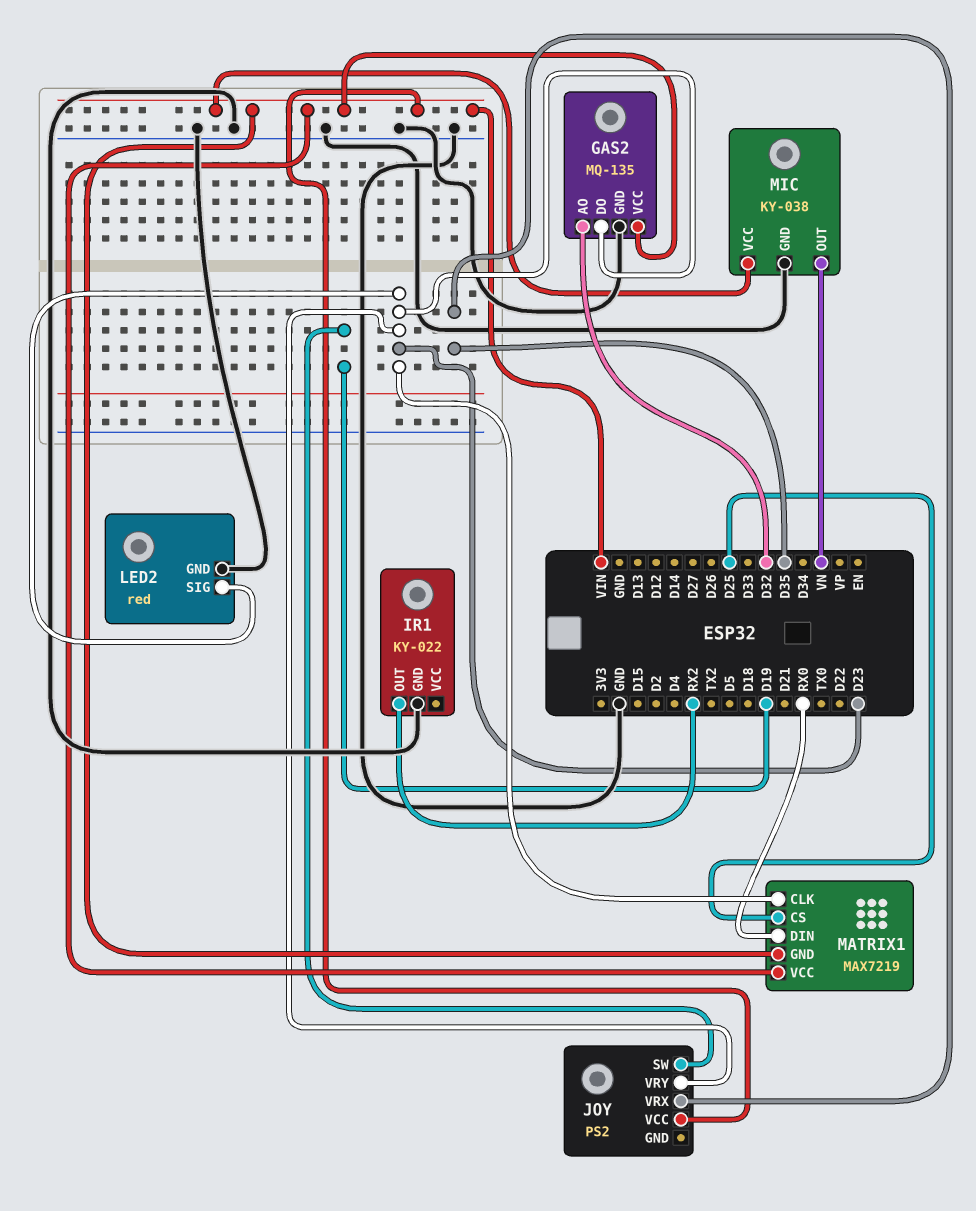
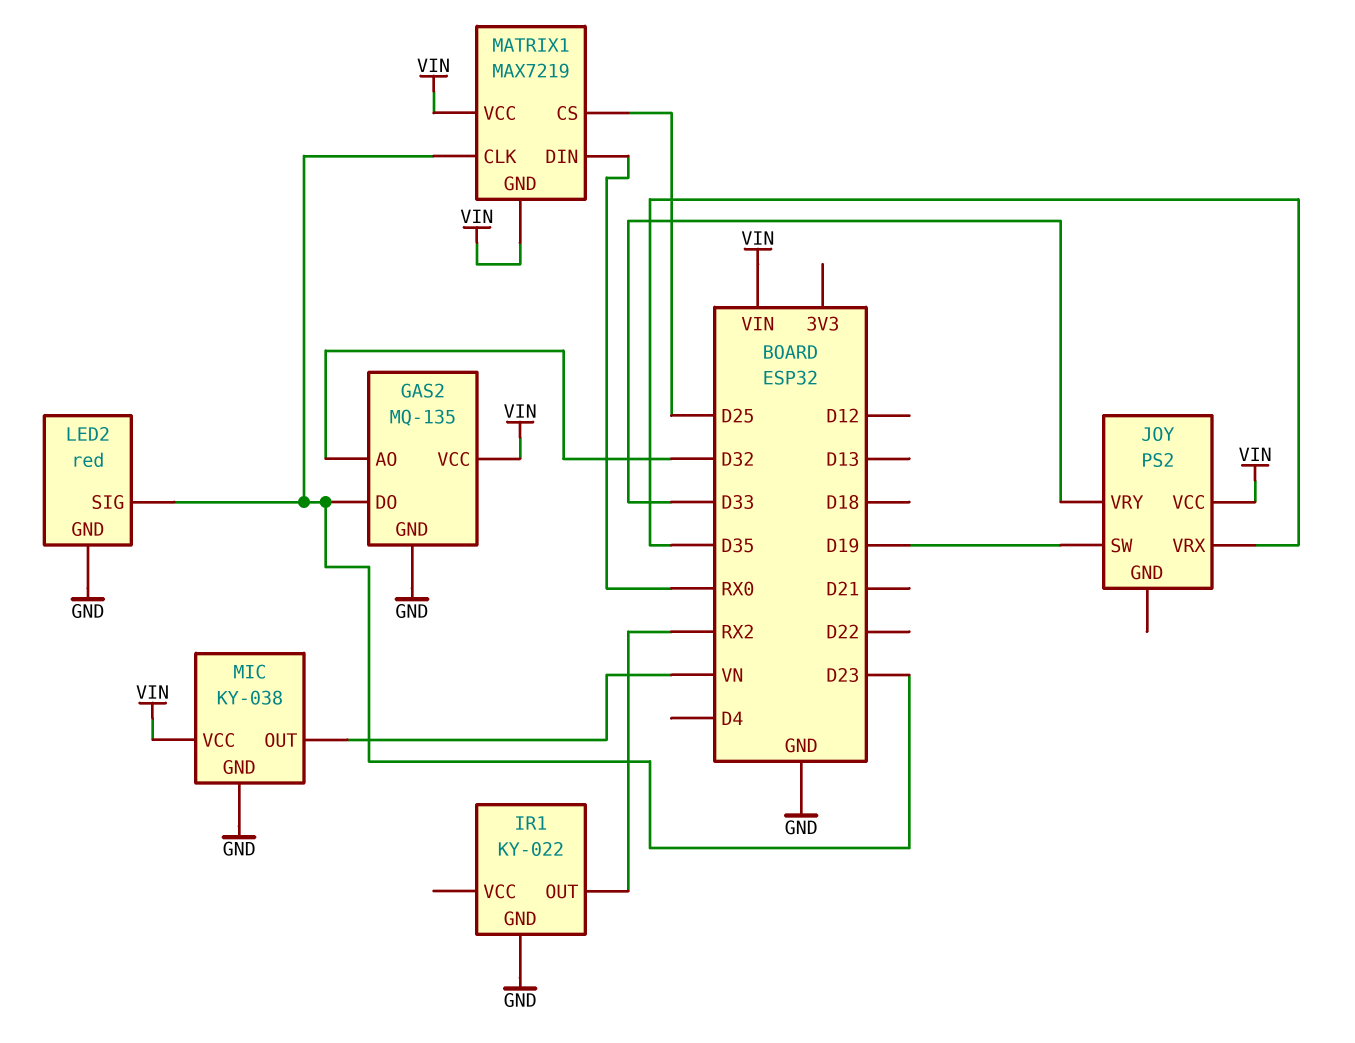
JOY pin VRY: D23 -> D33

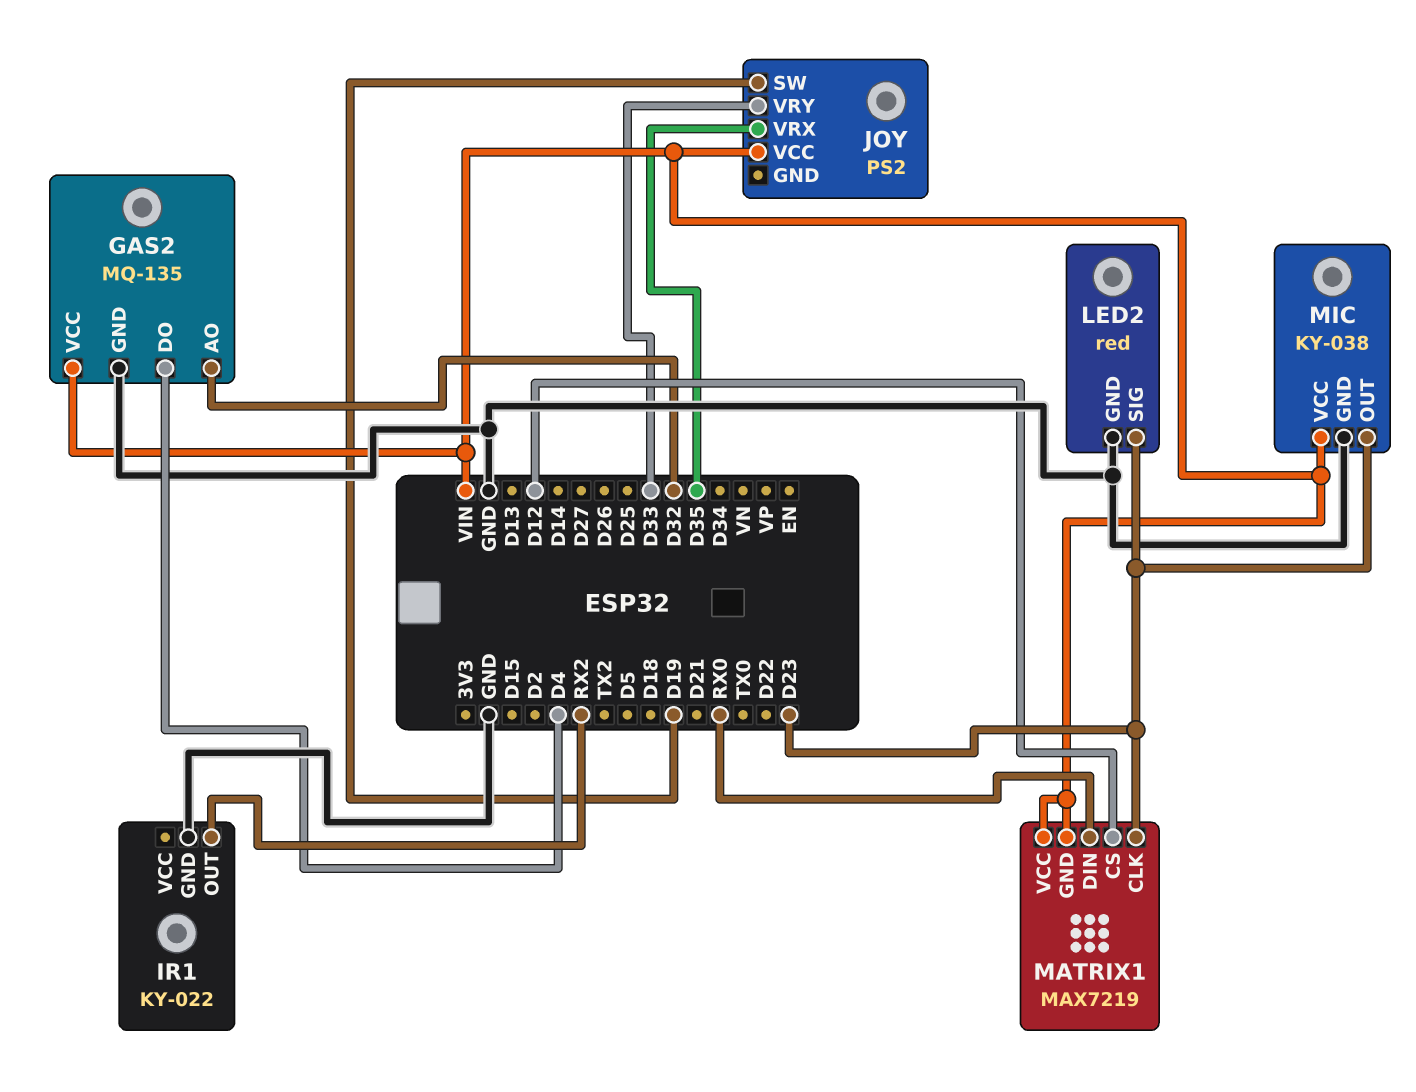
GAS2 pin DO: D23 -> D4
MATRIX1 pin CS: D25 -> D12
MIC pin OUT: VN -> D23

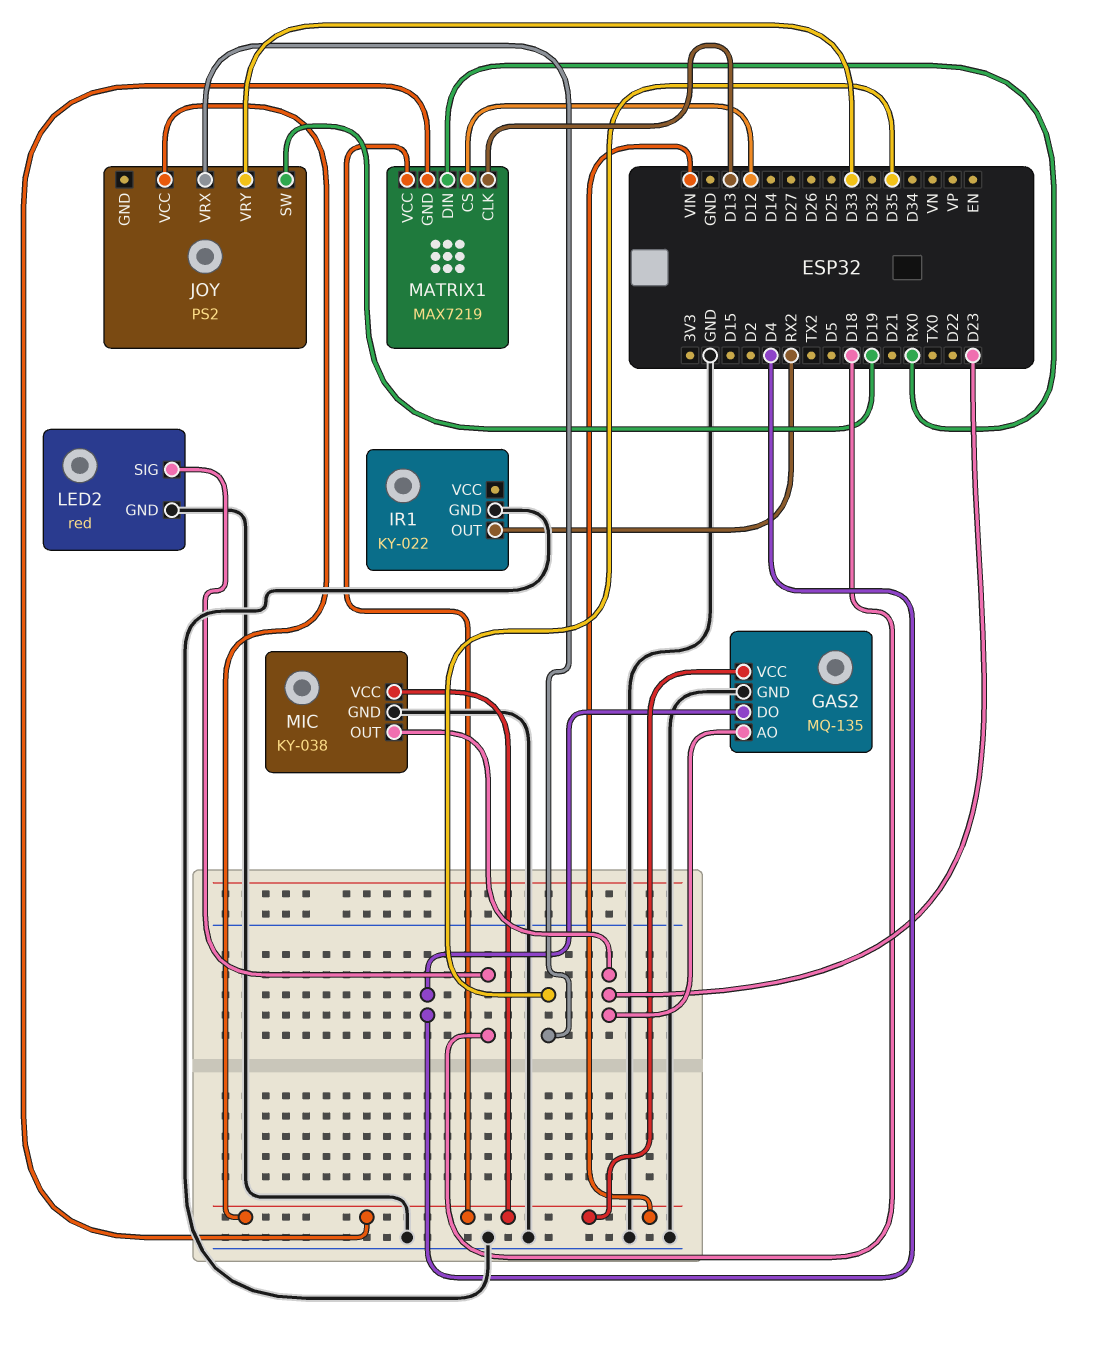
GAS2 pin AO: D32 -> D23
LED2 pin SIG: D23 -> D18
MATRIX1 pin CLK: D23 -> D13

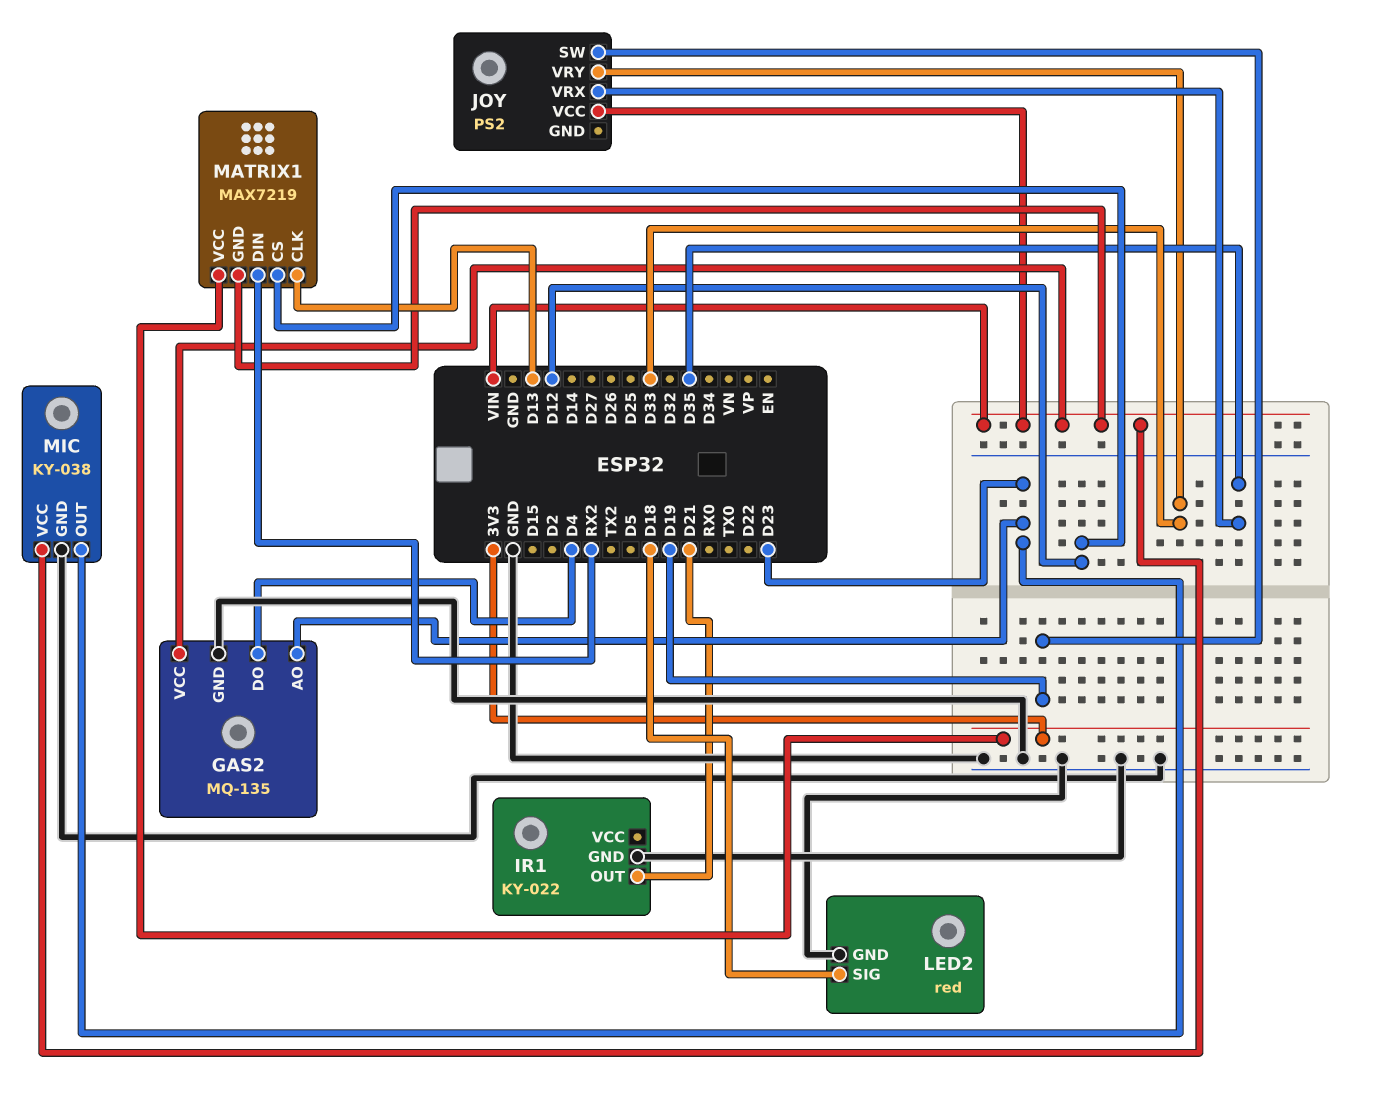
IR1 pin OUT: RX2 -> D21
MATRIX1 pin DIN: RX0 -> RX2
MATRIX1 pin VCC: VIN -> 3V3

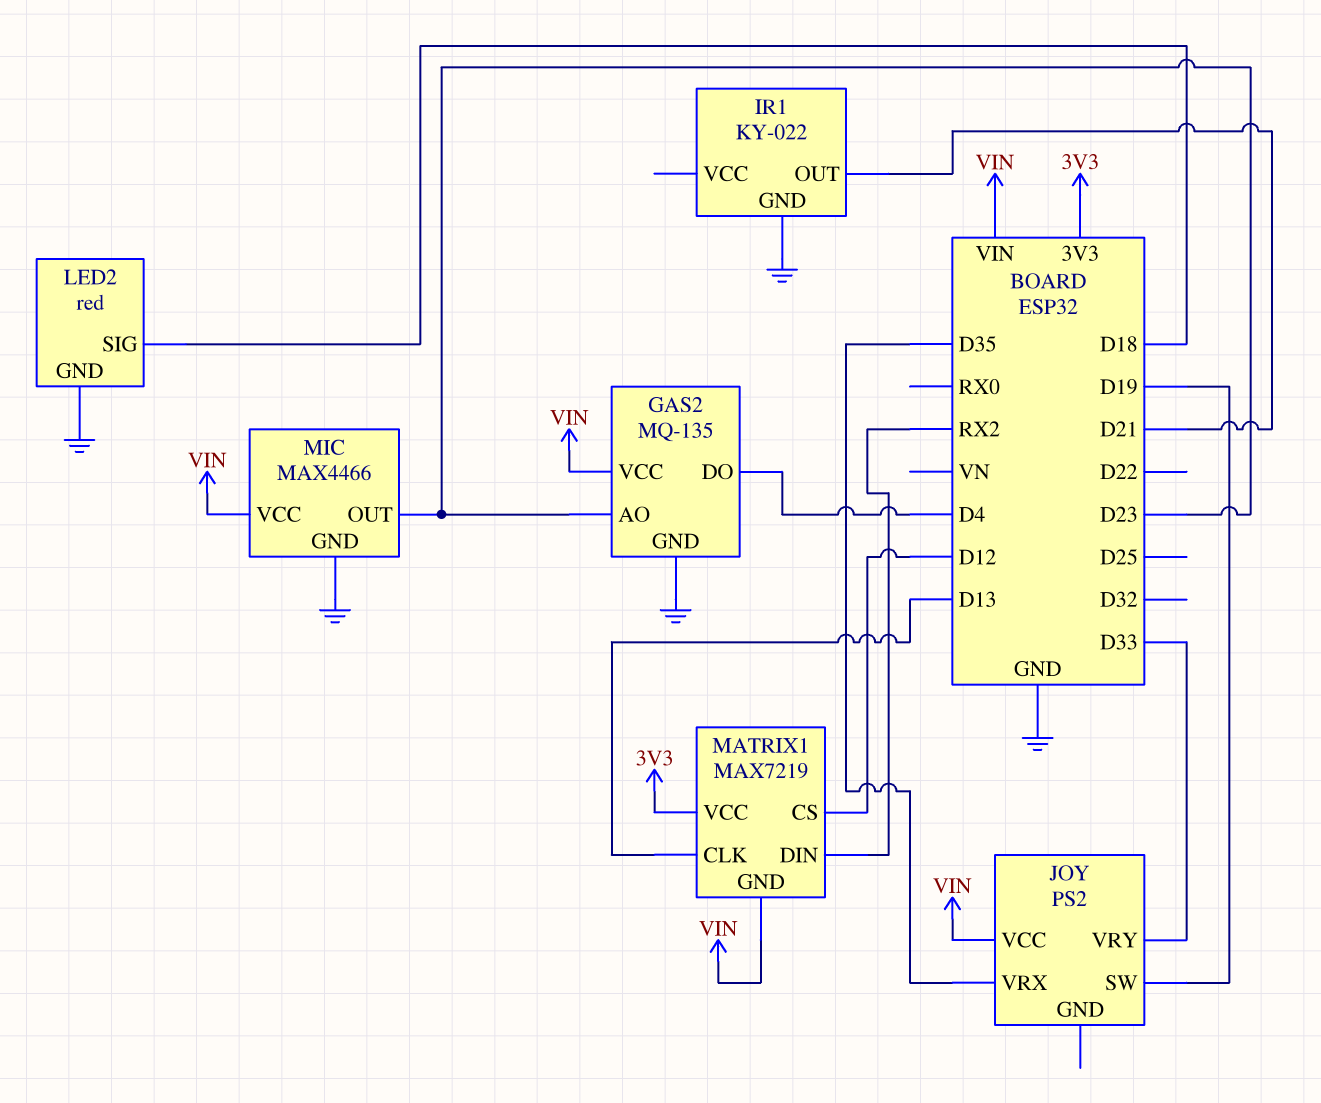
MIC: KY-038 -> MAX4466

